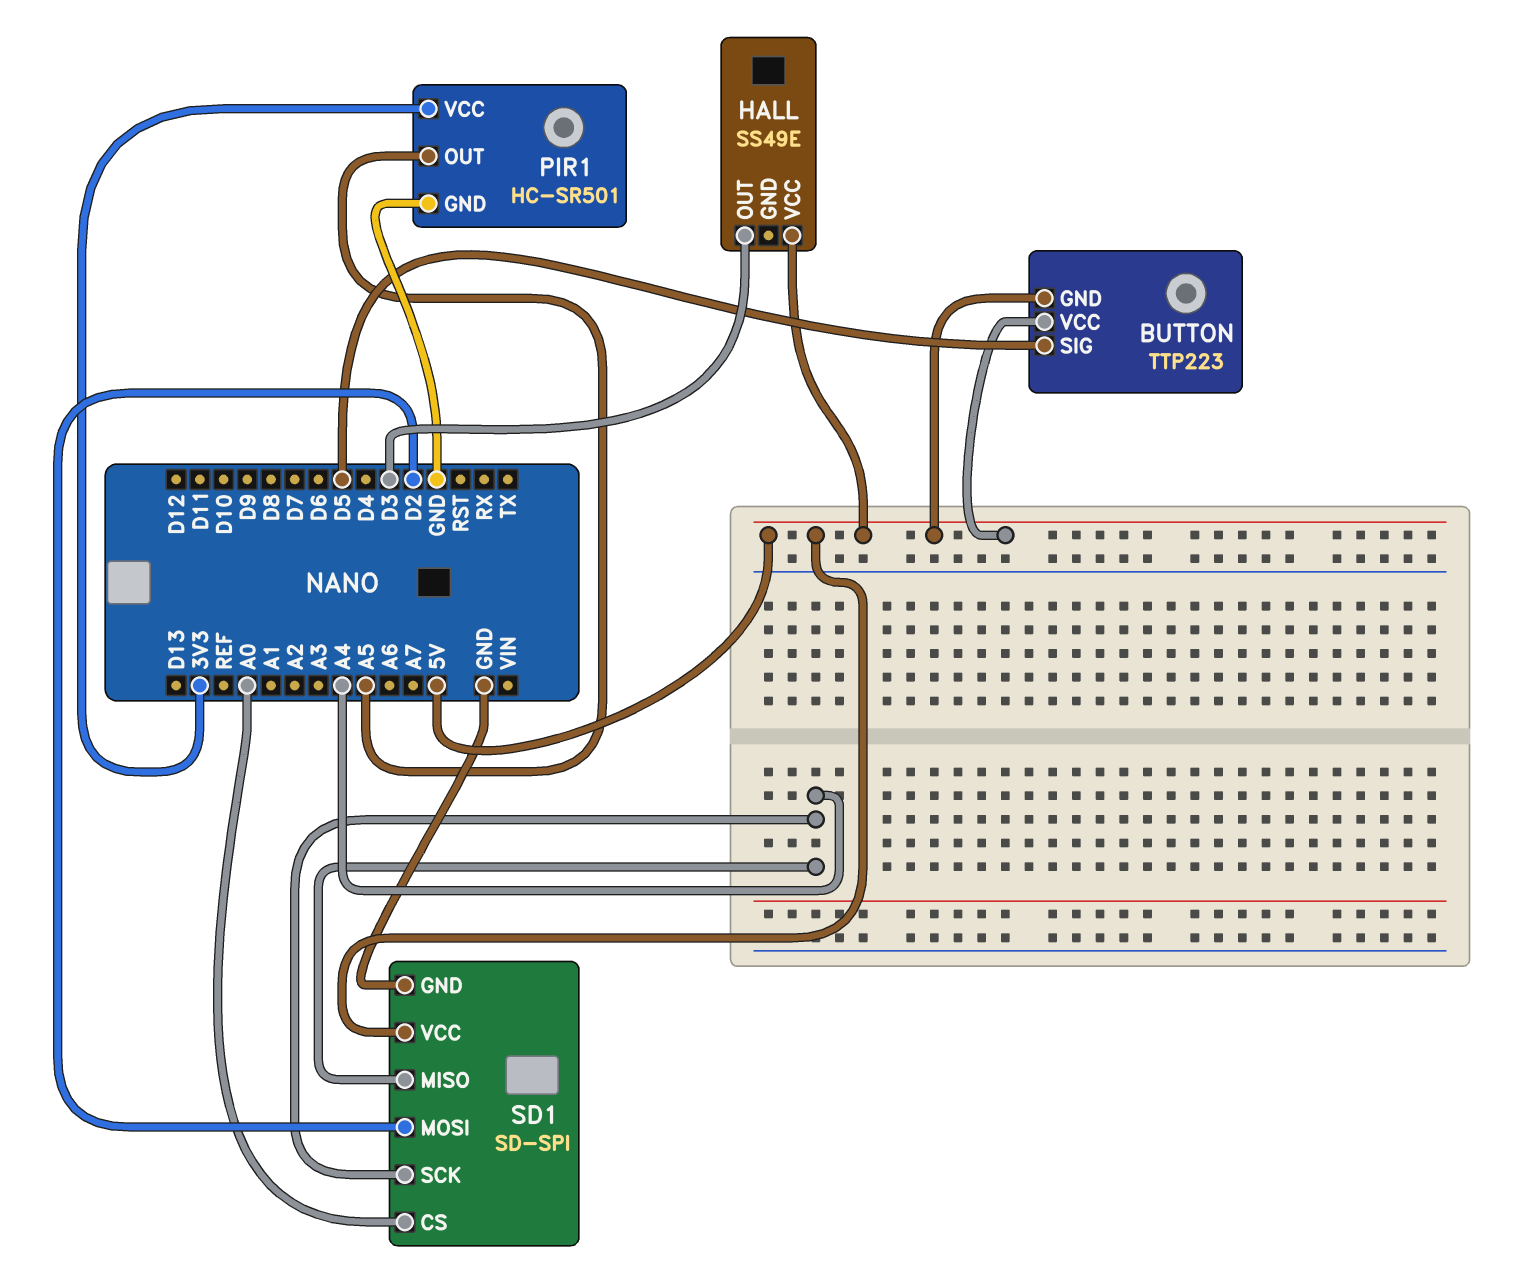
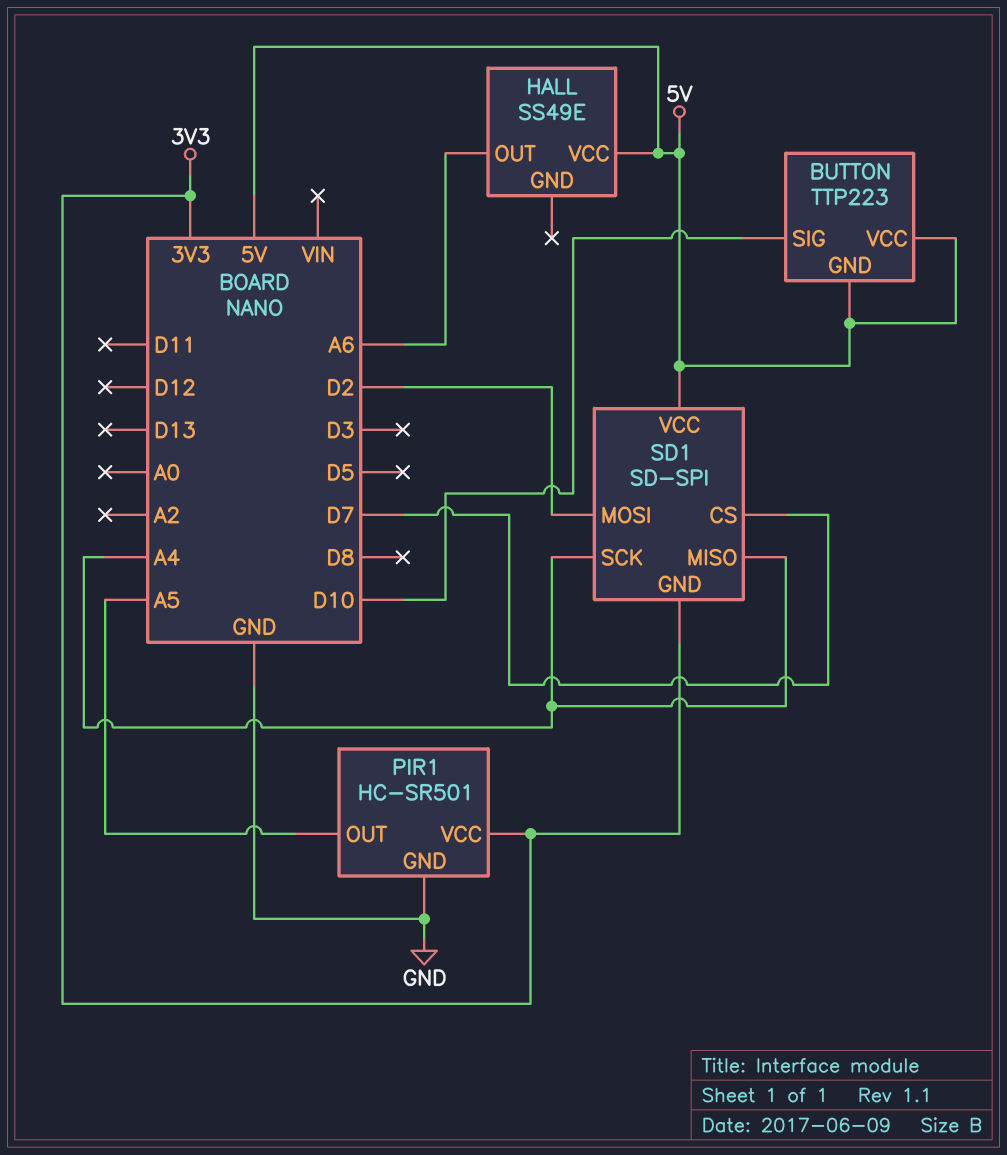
BUTTON pin SIG: D5 -> D10
HALL pin OUT: D3 -> A6
SD1 pin CS: A0 -> D7
SD1 pin GND: GND -> 3V3

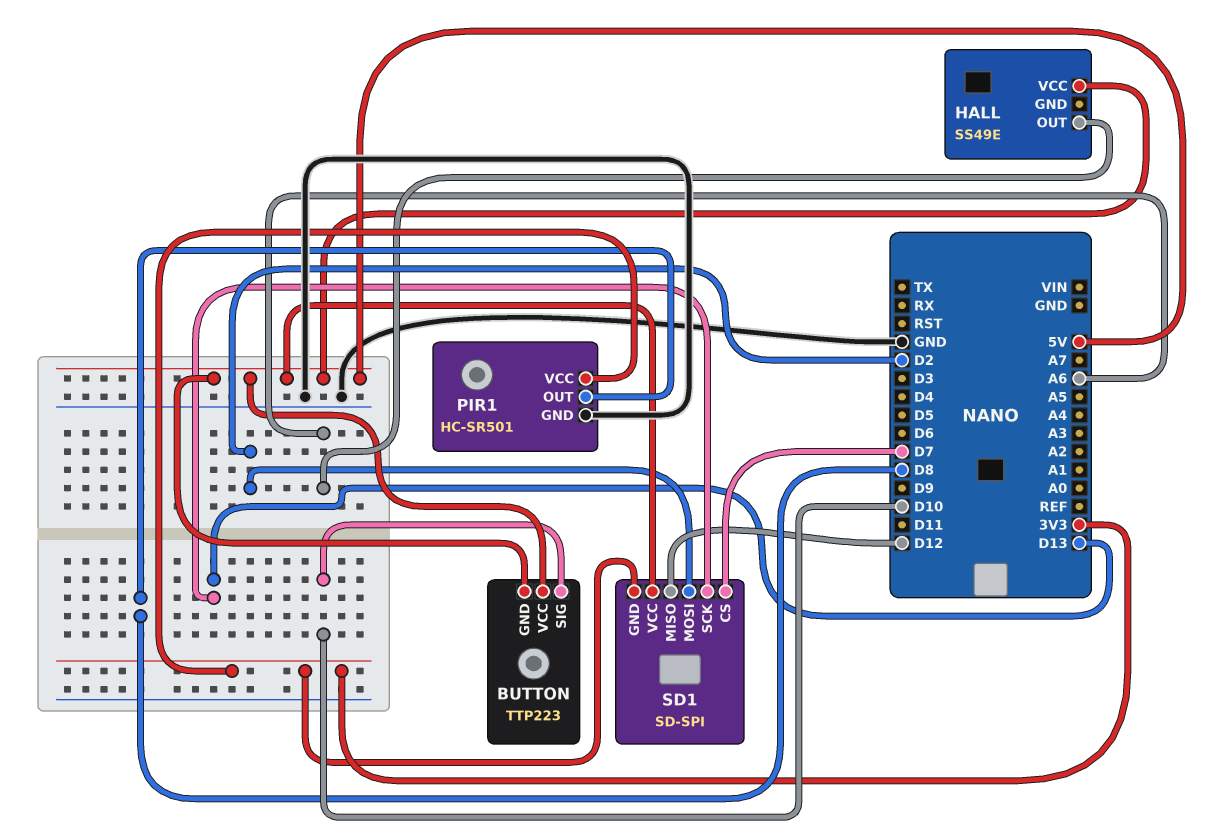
PIR1 pin OUT: A5 -> D8
SD1 pin MISO: A4 -> D12
SD1 pin SCK: A4 -> D13

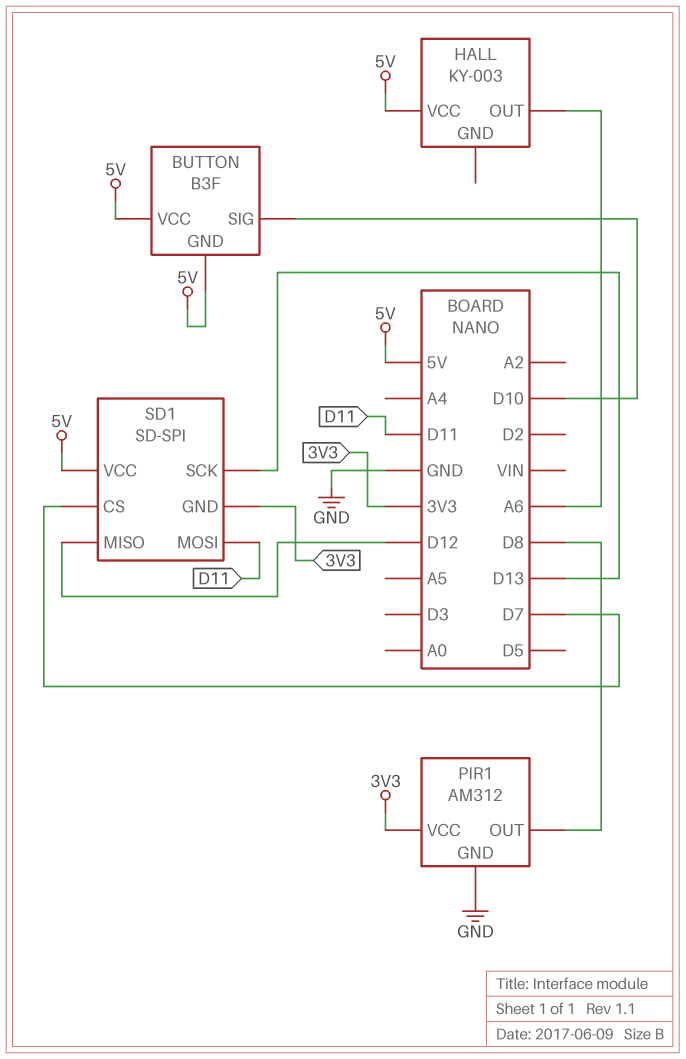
BUTTON: TTP223 -> B3F
HALL: SS49E -> KY-003
PIR1: HC-SR501 -> AM312
SD1 pin MOSI: D2 -> D11

